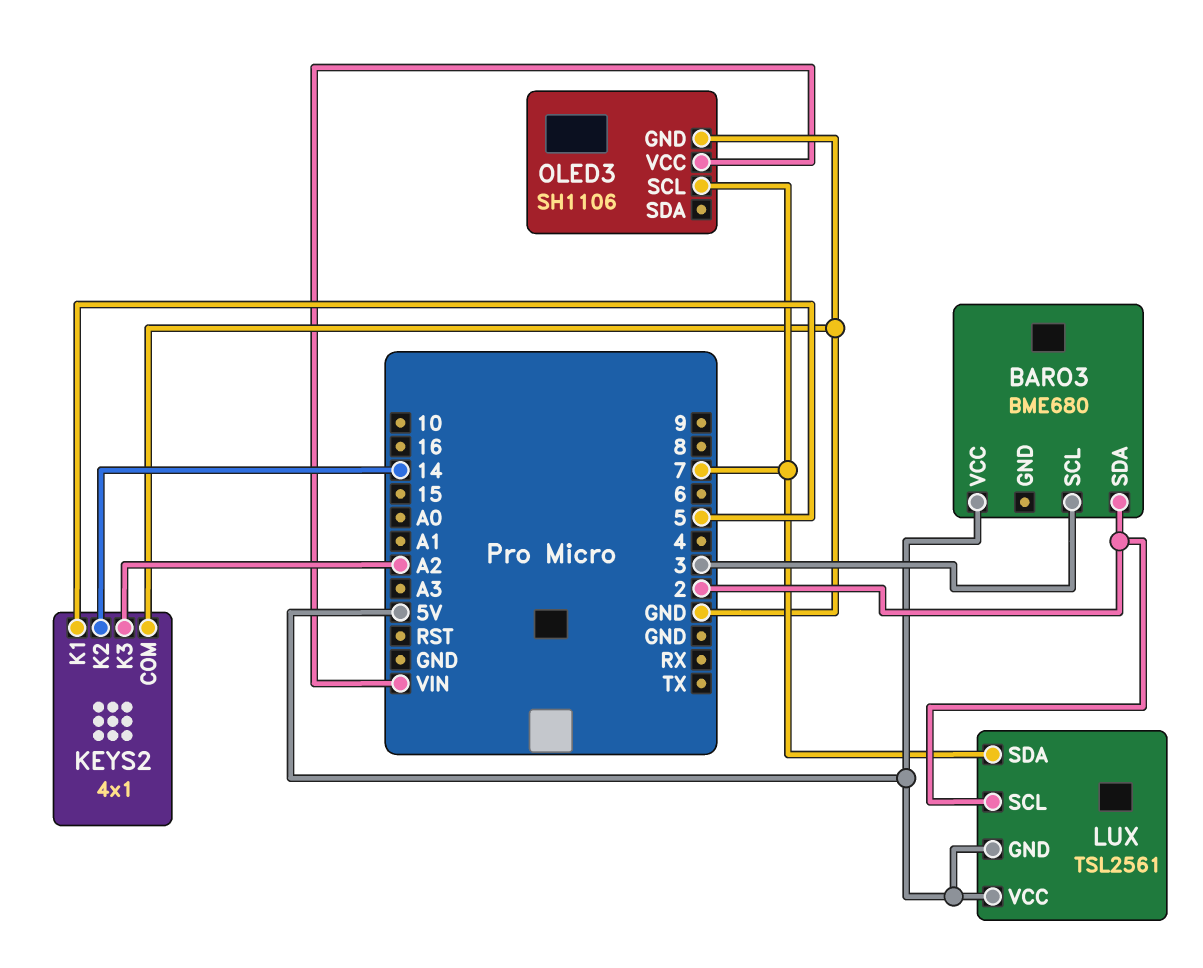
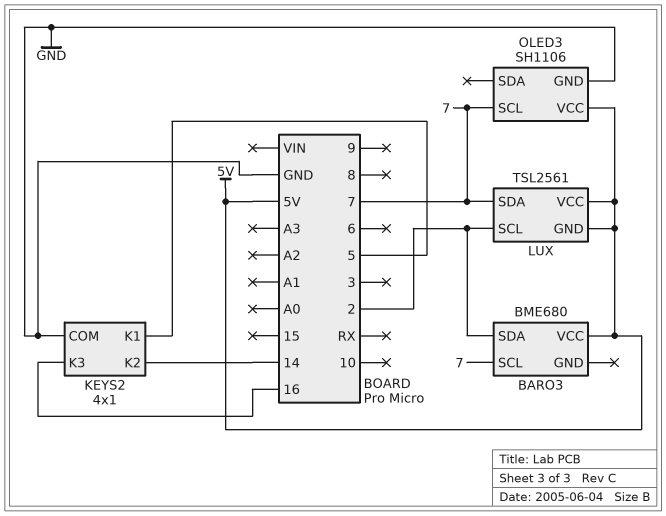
BARO3 pin SCL: 3 -> 7
KEYS2 pin K3: A2 -> 16
OLED3 pin VCC: VIN -> 5V

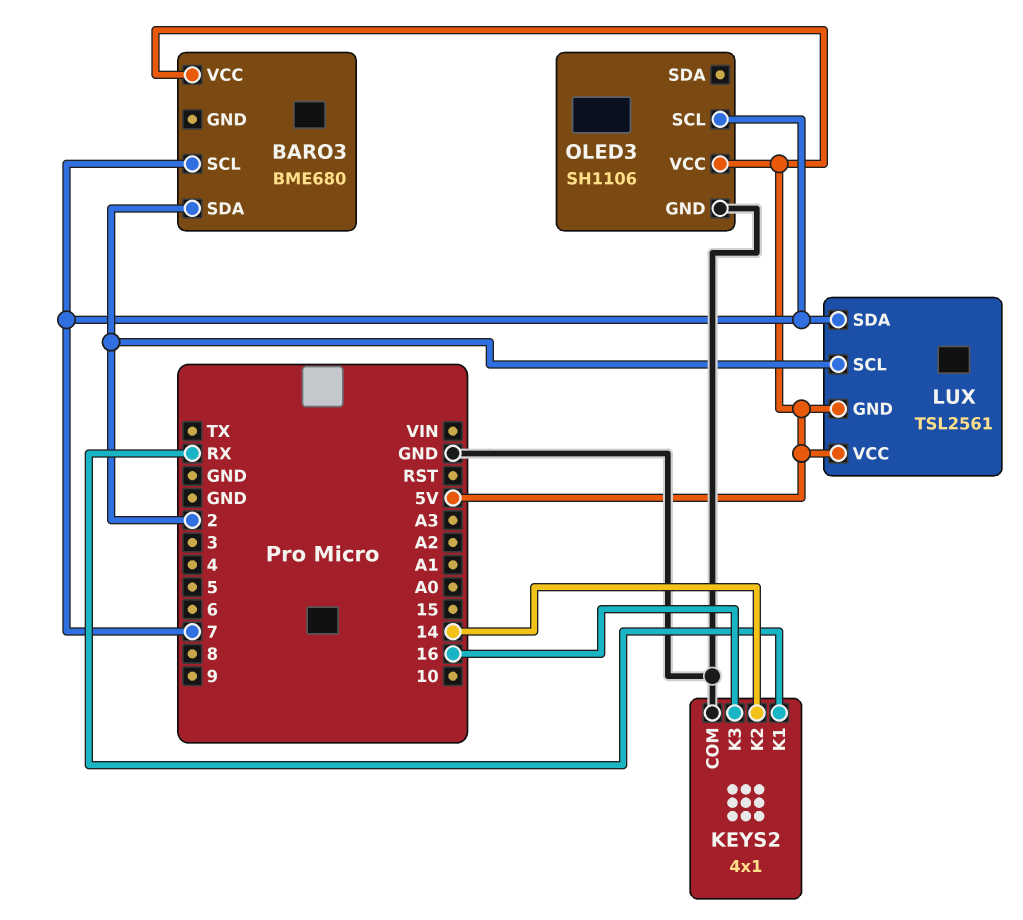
KEYS2 pin K1: 5 -> RX

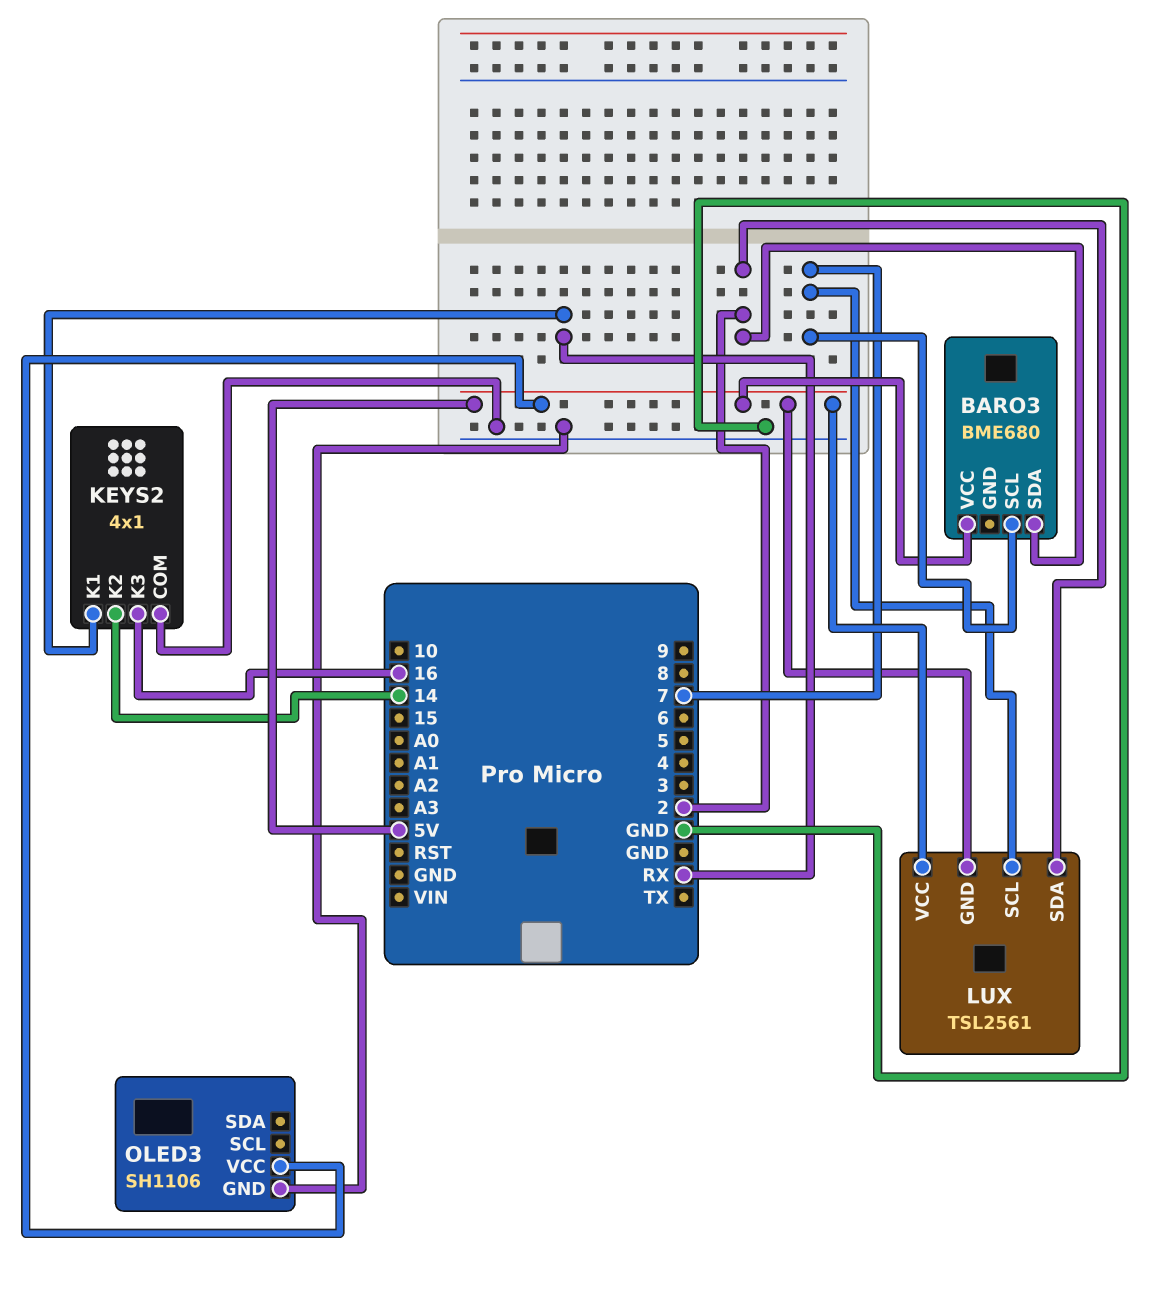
LUX pin SCL: 2 -> 7
LUX pin SDA: 7 -> 2
OLED3 pin SCL: 7 -> none

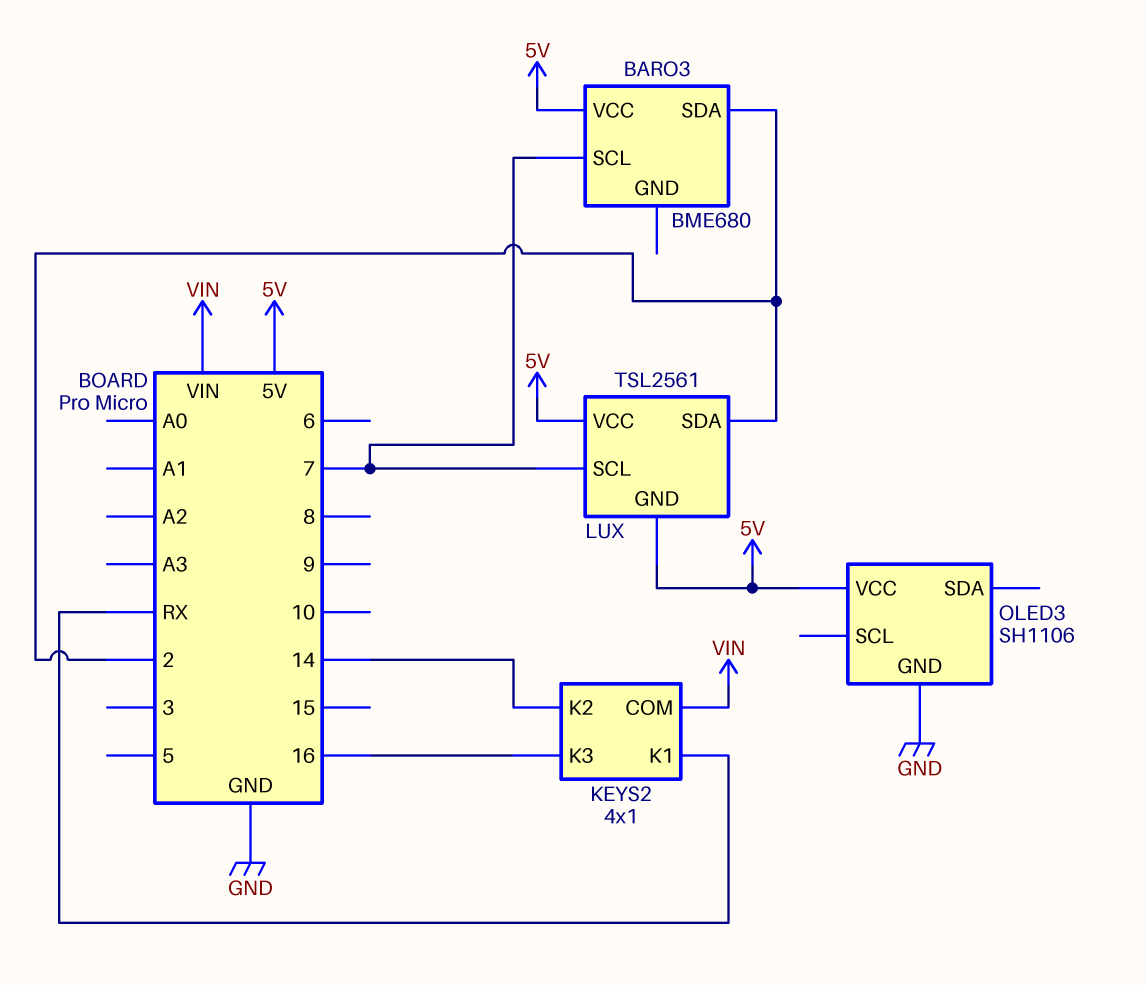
KEYS2 pin COM: GND -> VIN

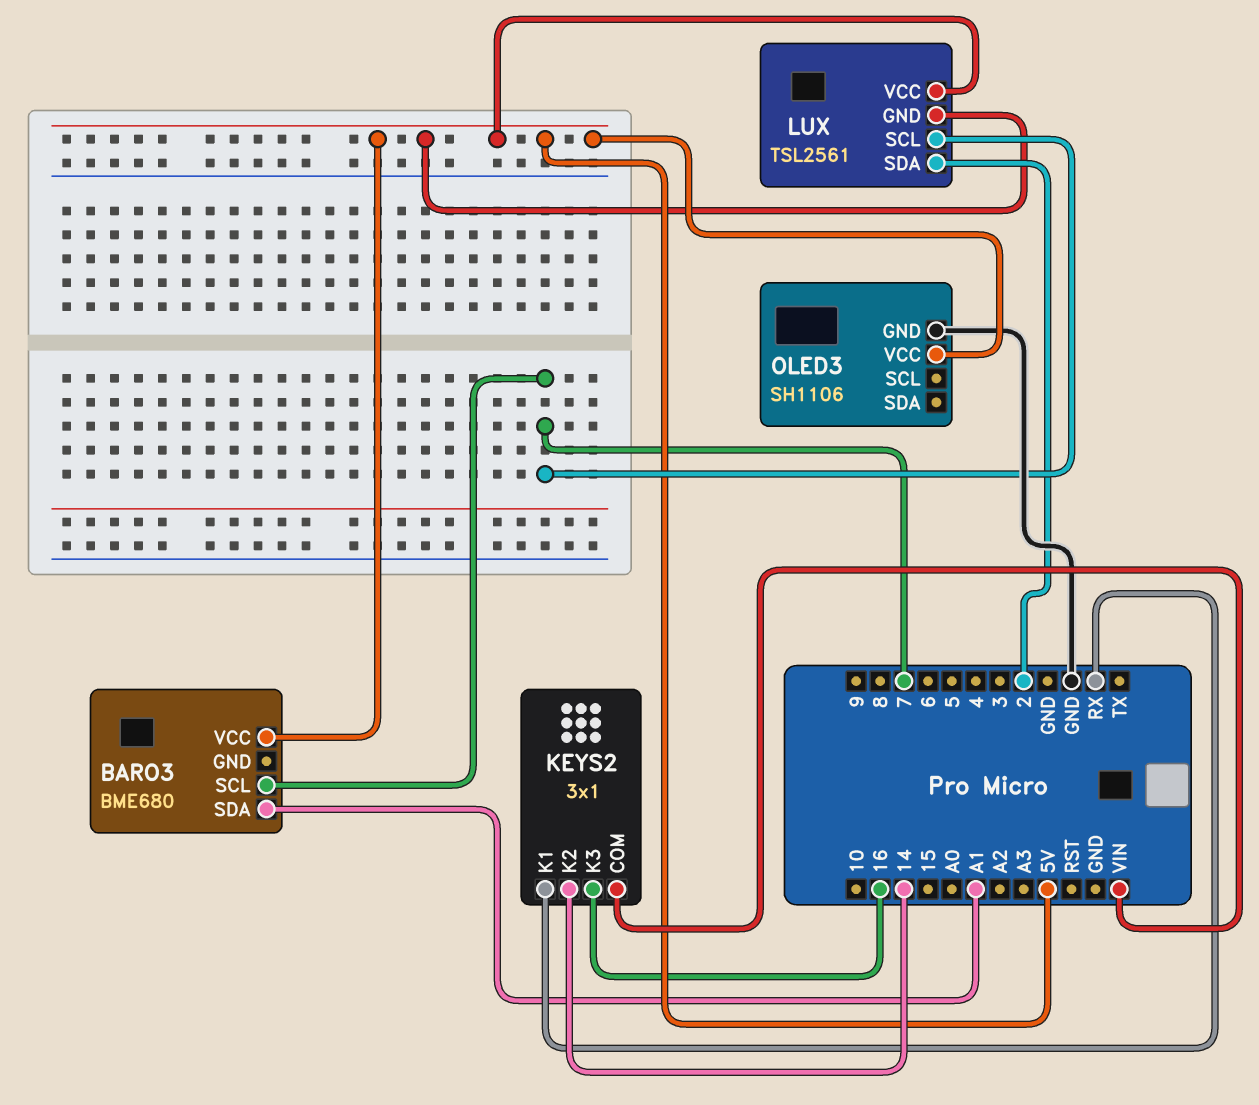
BARO3 pin SDA: 2 -> A1
KEYS2: 4x1 -> 3x1

